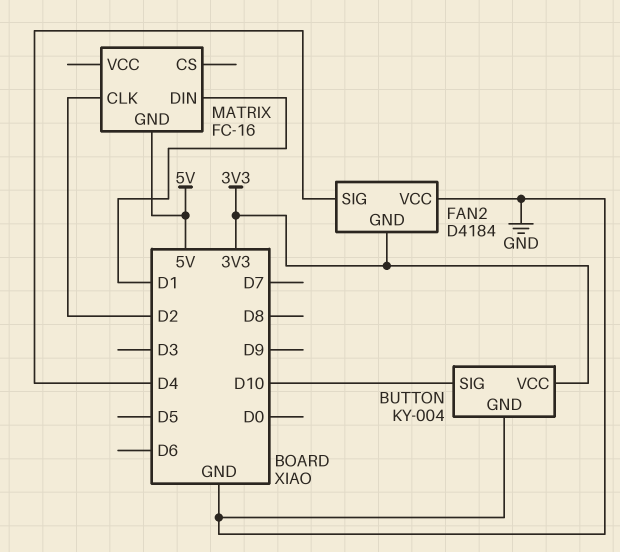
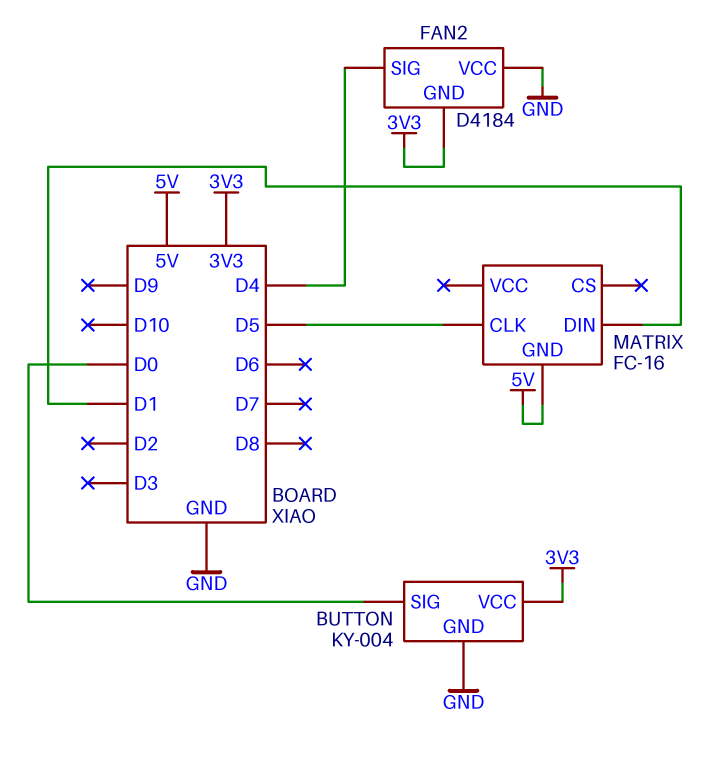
BUTTON pin SIG: D10 -> D0
MATRIX pin CLK: D2 -> D5

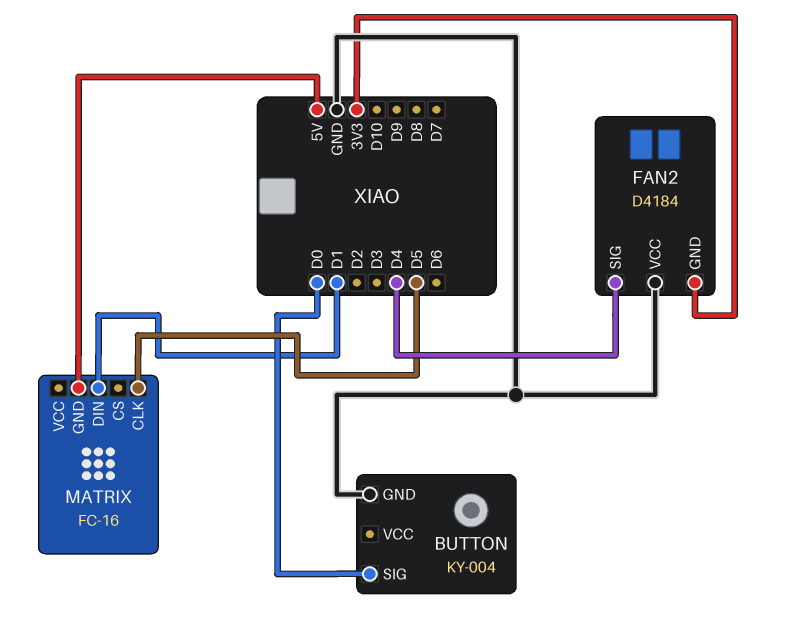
BUTTON pin VCC: 3V3 -> none

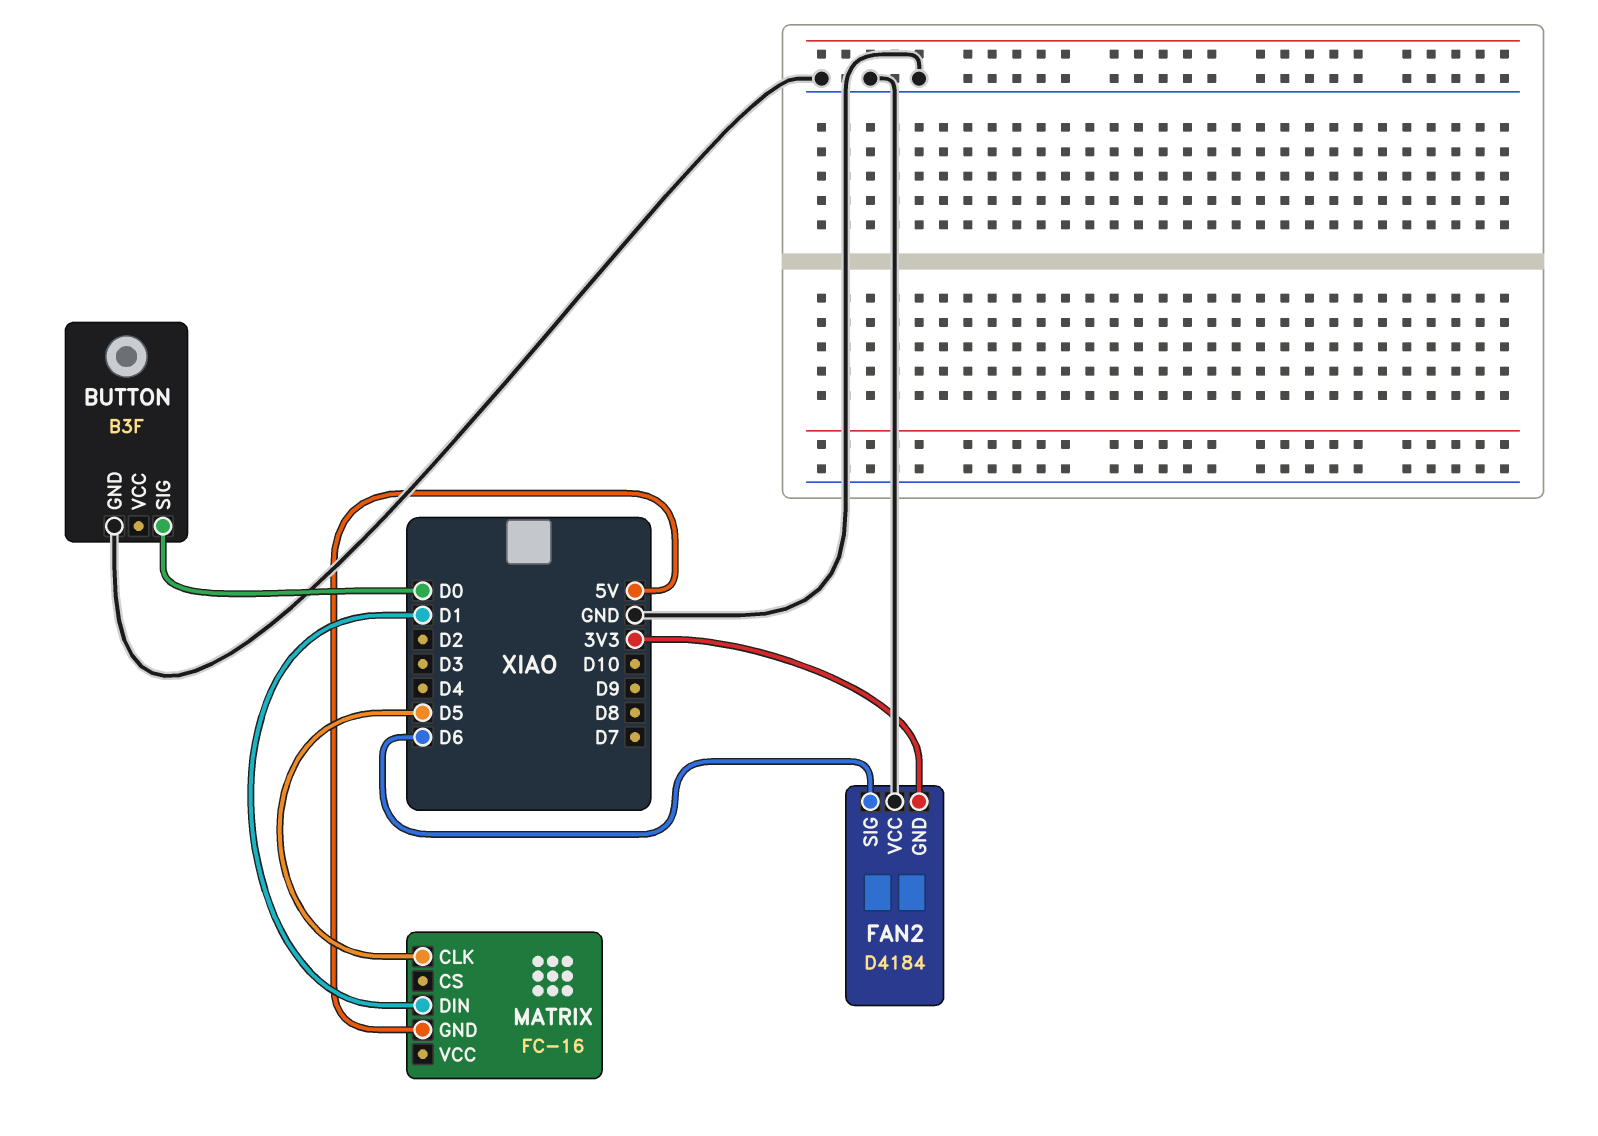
BUTTON: KY-004 -> B3F
FAN2 pin SIG: D4 -> D6

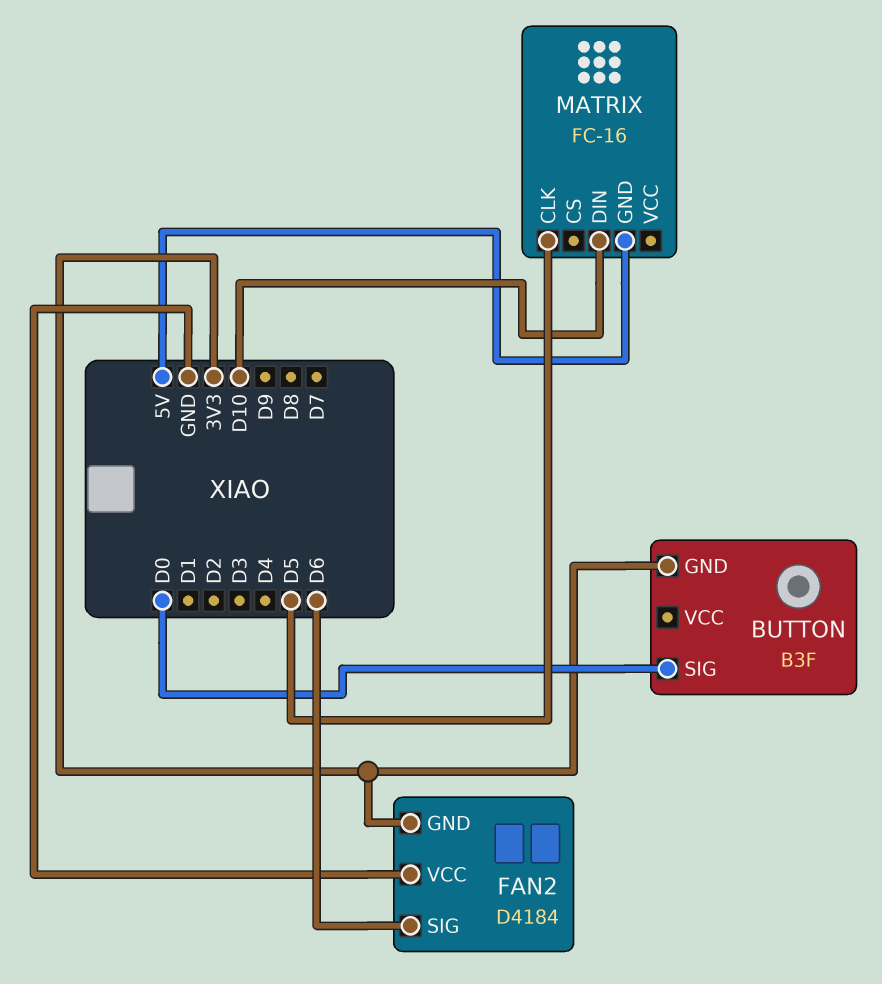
BUTTON pin GND: GND -> 3V3
MATRIX pin DIN: D1 -> D10

